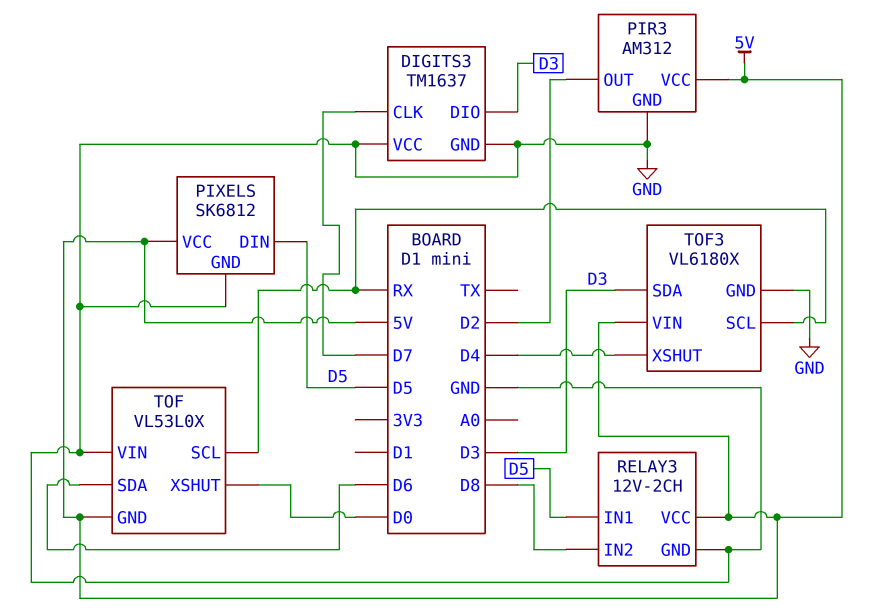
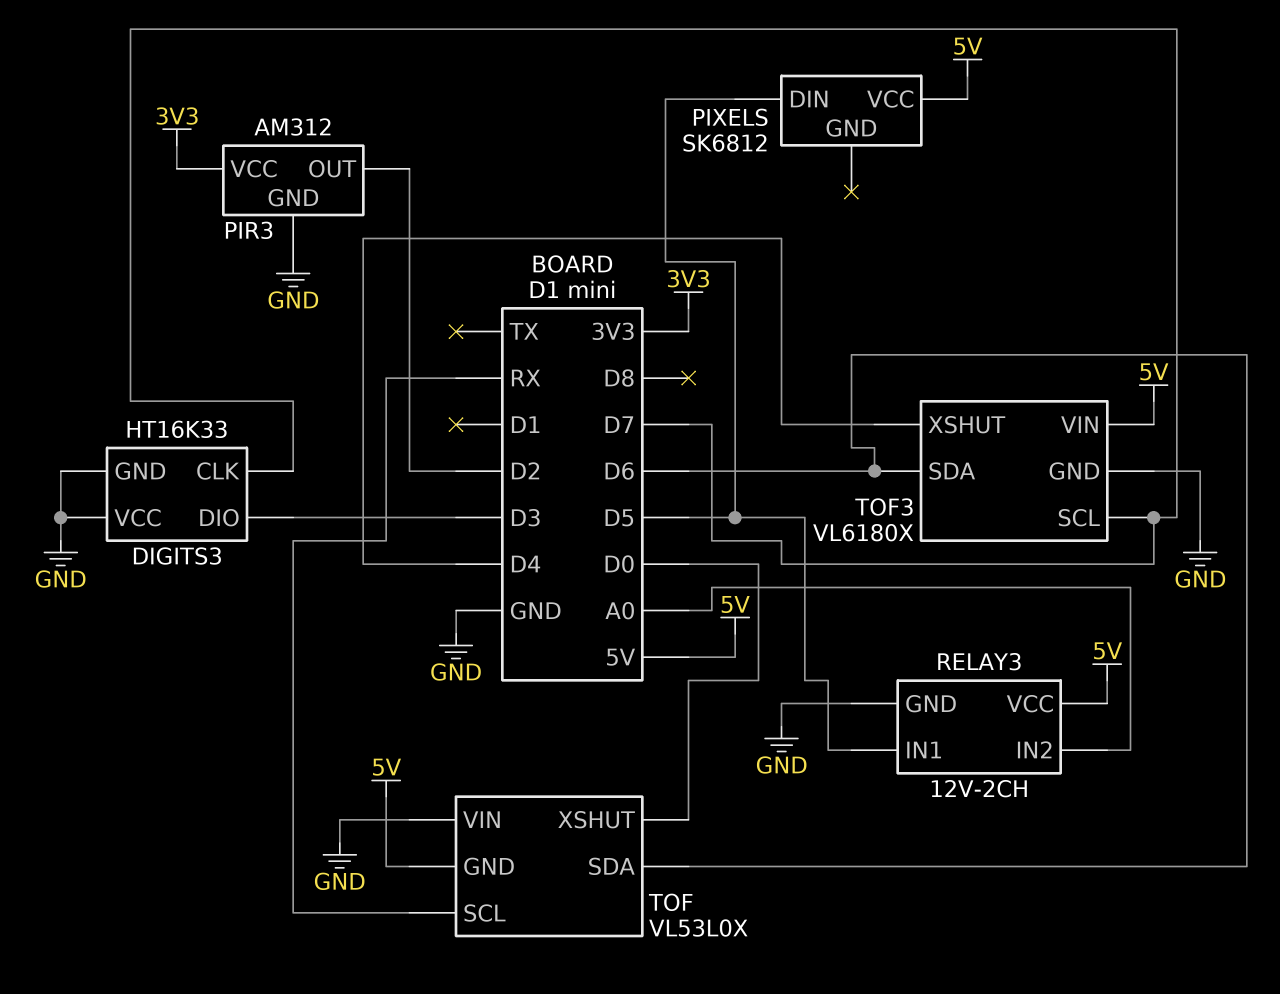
DIGITS3: TM1637 -> HT16K33
PIR3 pin VCC: 5V -> 3V3
PIXELS pin GND: GND -> none
RELAY3 pin IN2: D8 -> A0
TOF3 pin SCL: RX -> D7
TOF3 pin SDA: D3 -> D6

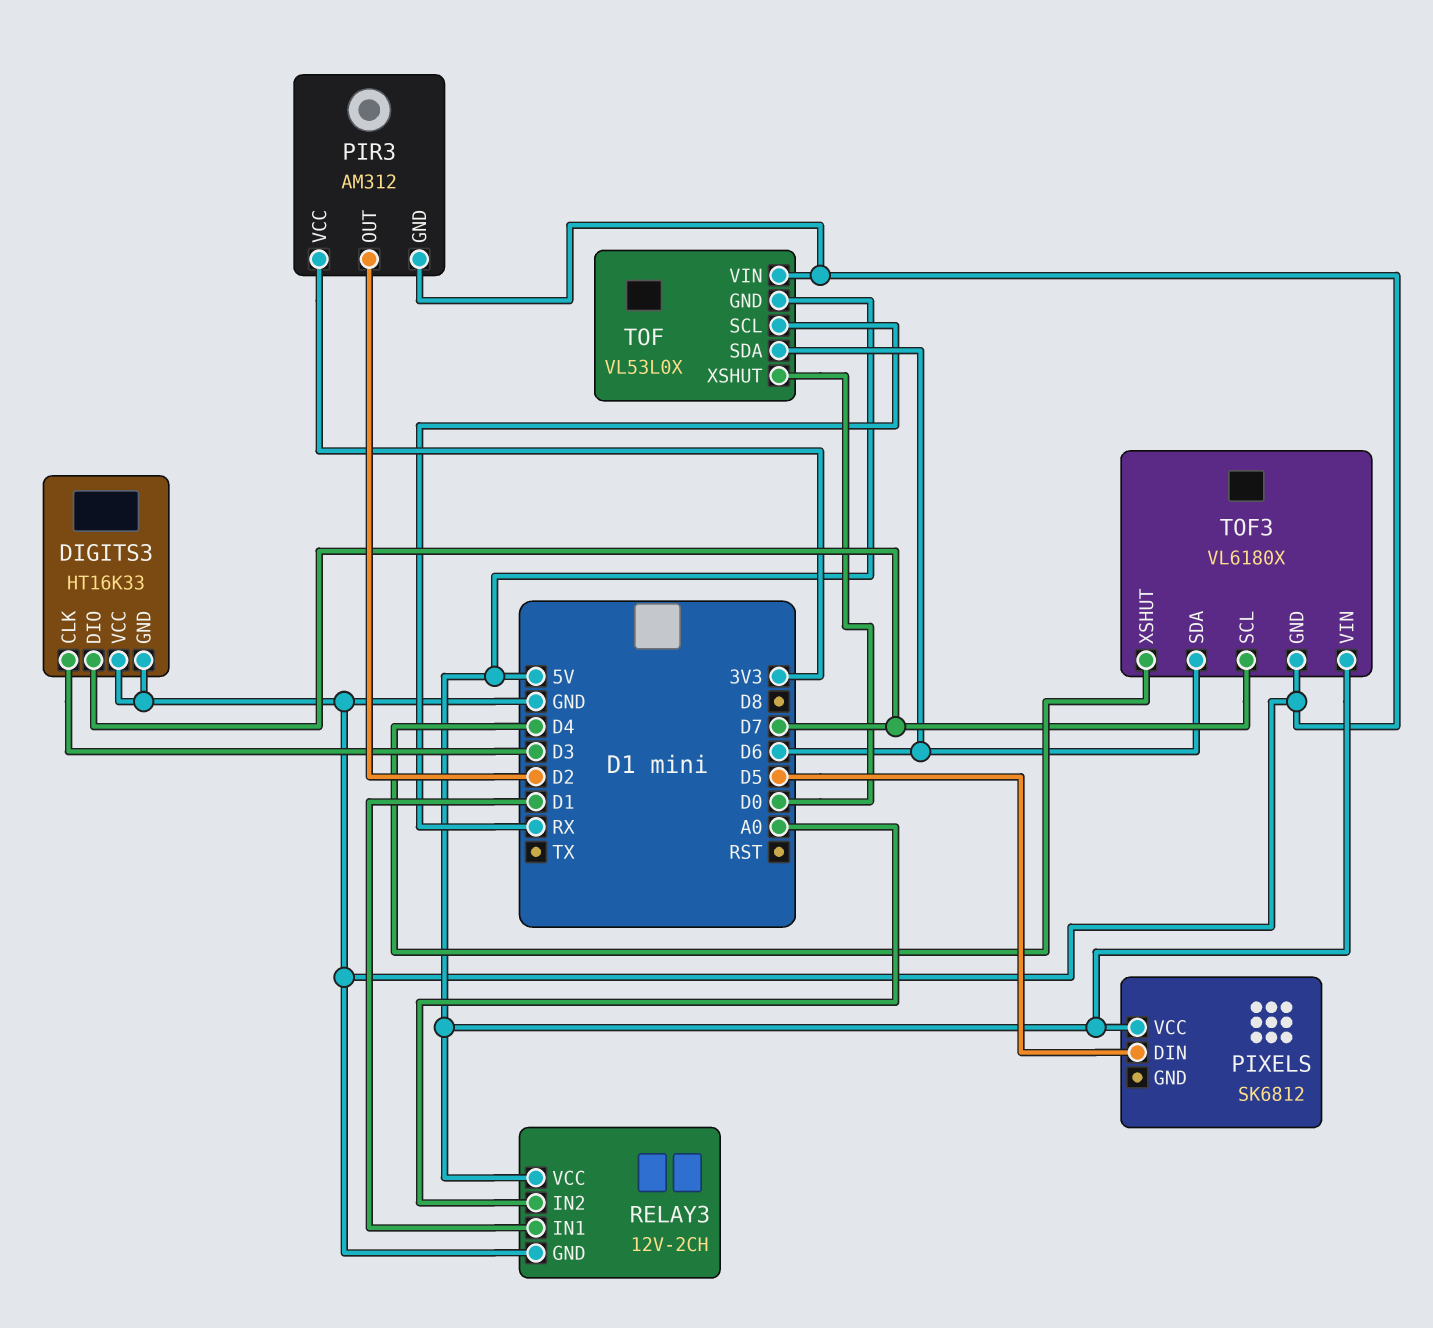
DIGITS3 pin CLK: D7 -> D3
DIGITS3 pin DIO: D3 -> D7
RELAY3 pin IN1: D5 -> D1

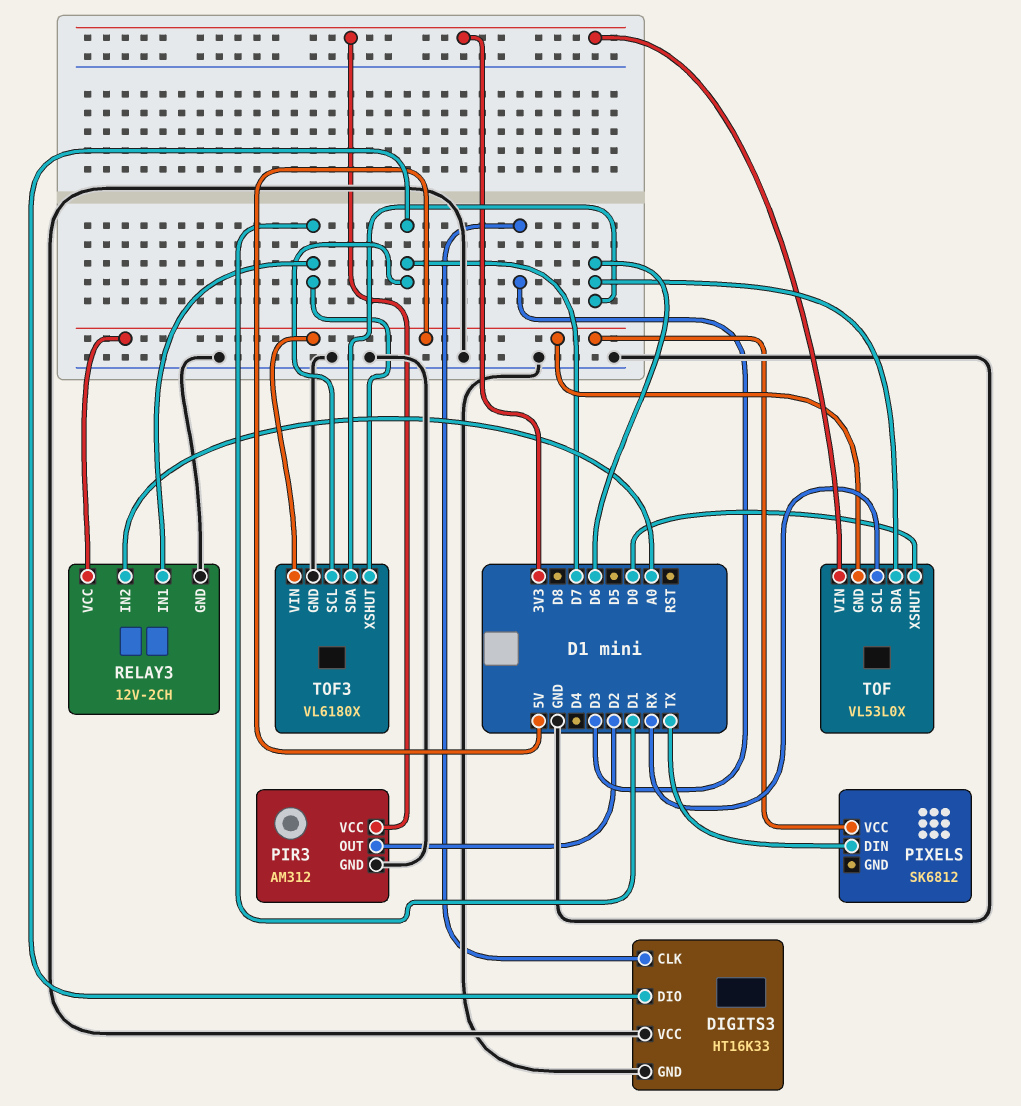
PIXELS pin DIN: D5 -> TX
TOF pin VIN: GND -> 3V3
TOF3 pin XSHUT: D4 -> D1

